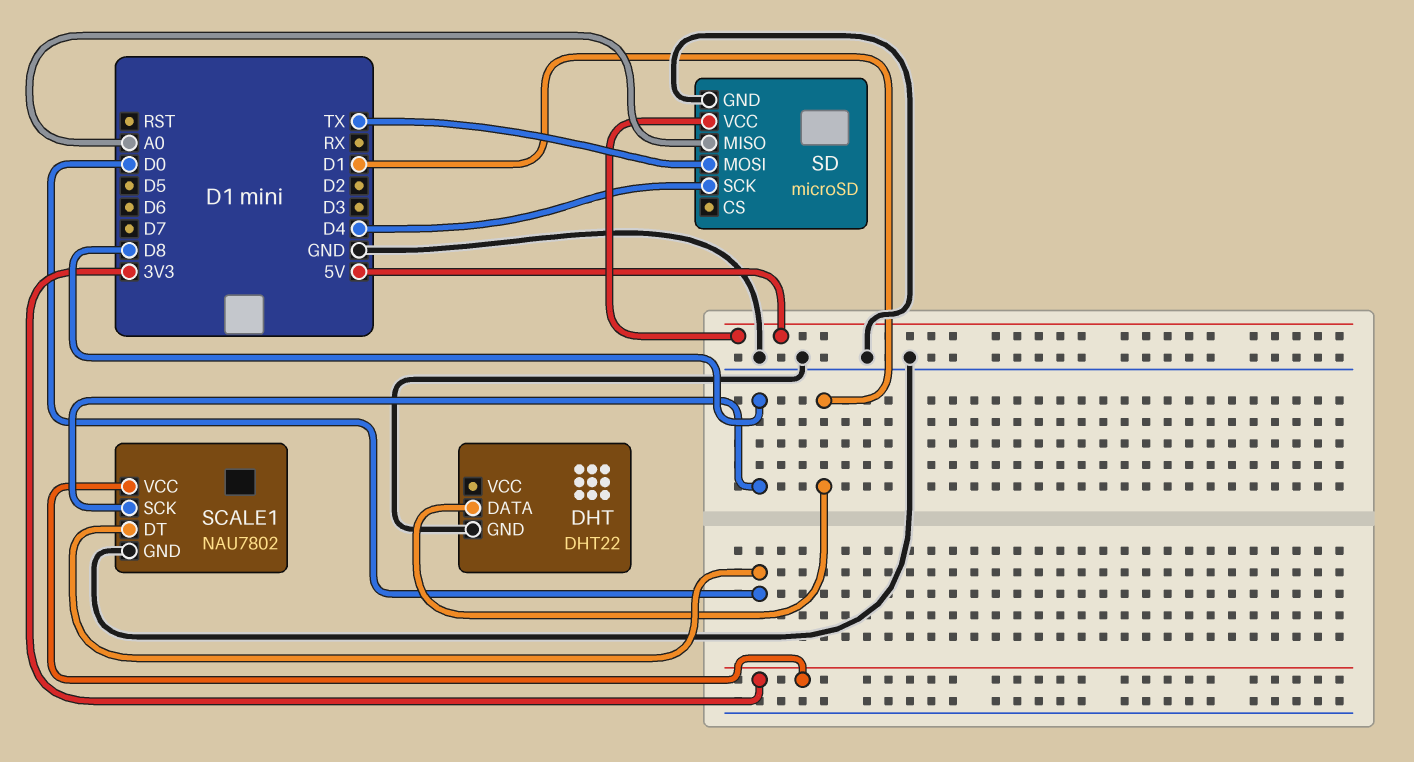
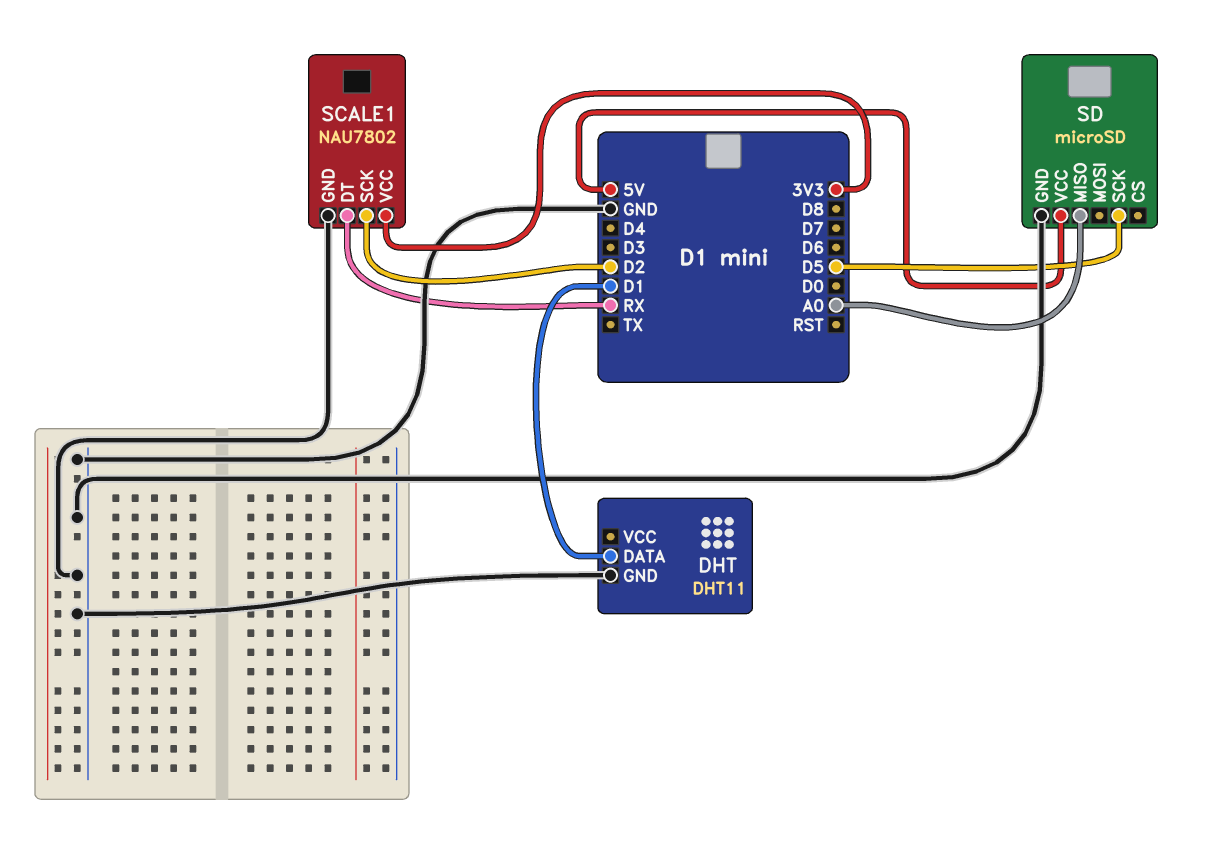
DHT: DHT22 -> DHT11
SCALE1 pin DT: D0 -> RX
SCALE1 pin SCK: D8 -> D2
SD pin MOSI: TX -> none
SD pin SCK: D4 -> D5

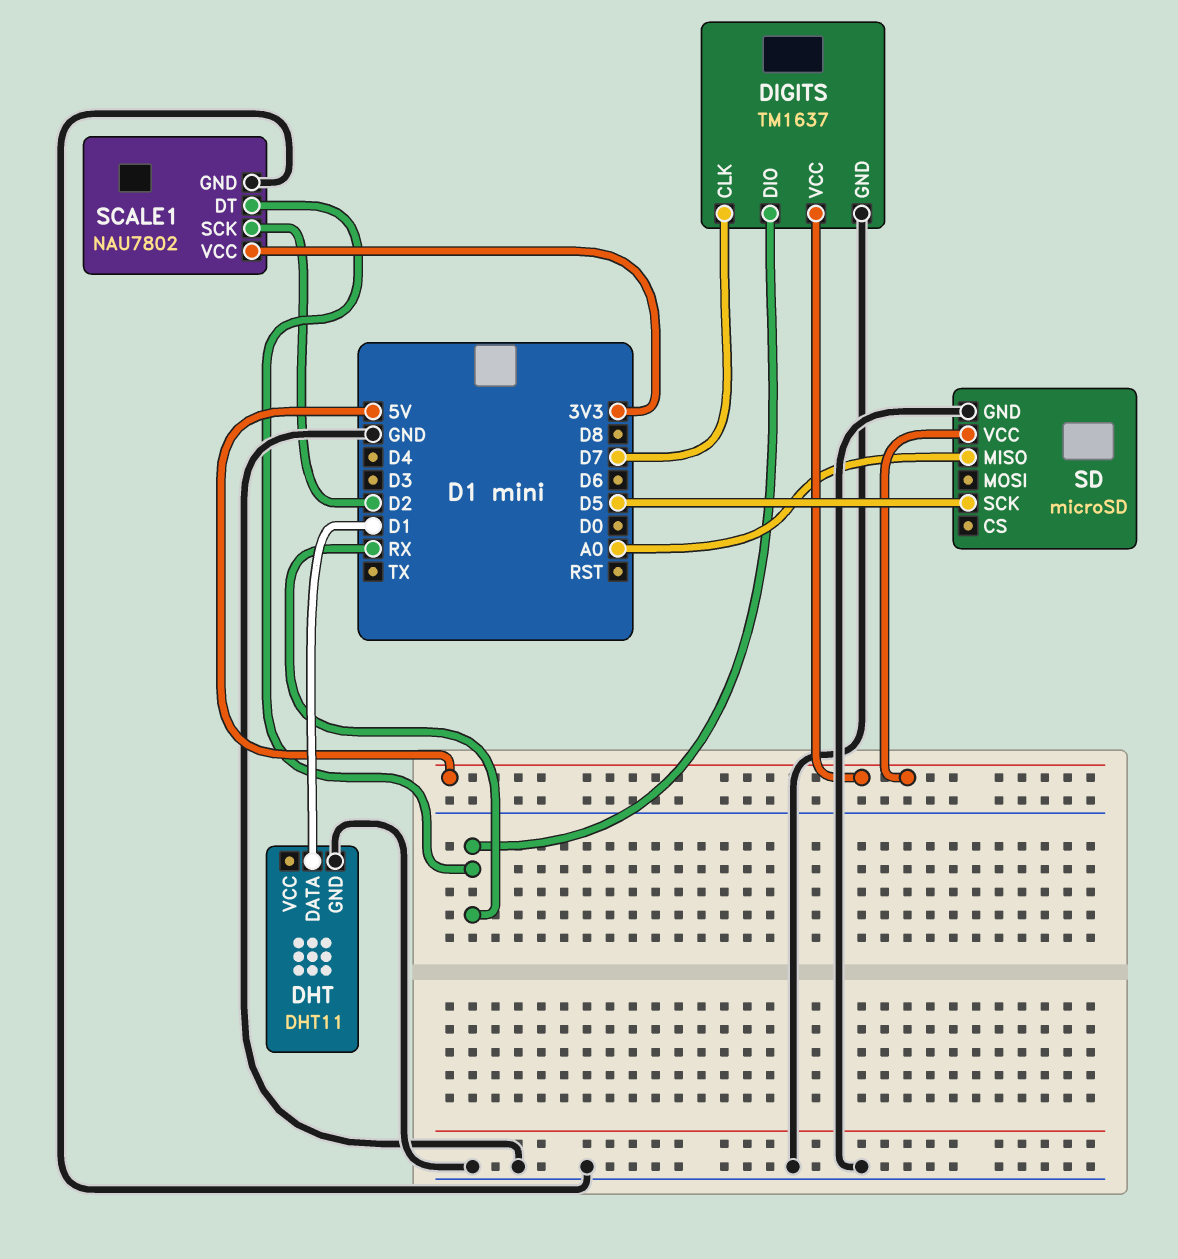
DIGITS: none -> TM1637
DIGITS pin CLK: none -> D7
DIGITS pin DIO: none -> RX
DIGITS pin GND: none -> GND
DIGITS pin VCC: none -> 5V

